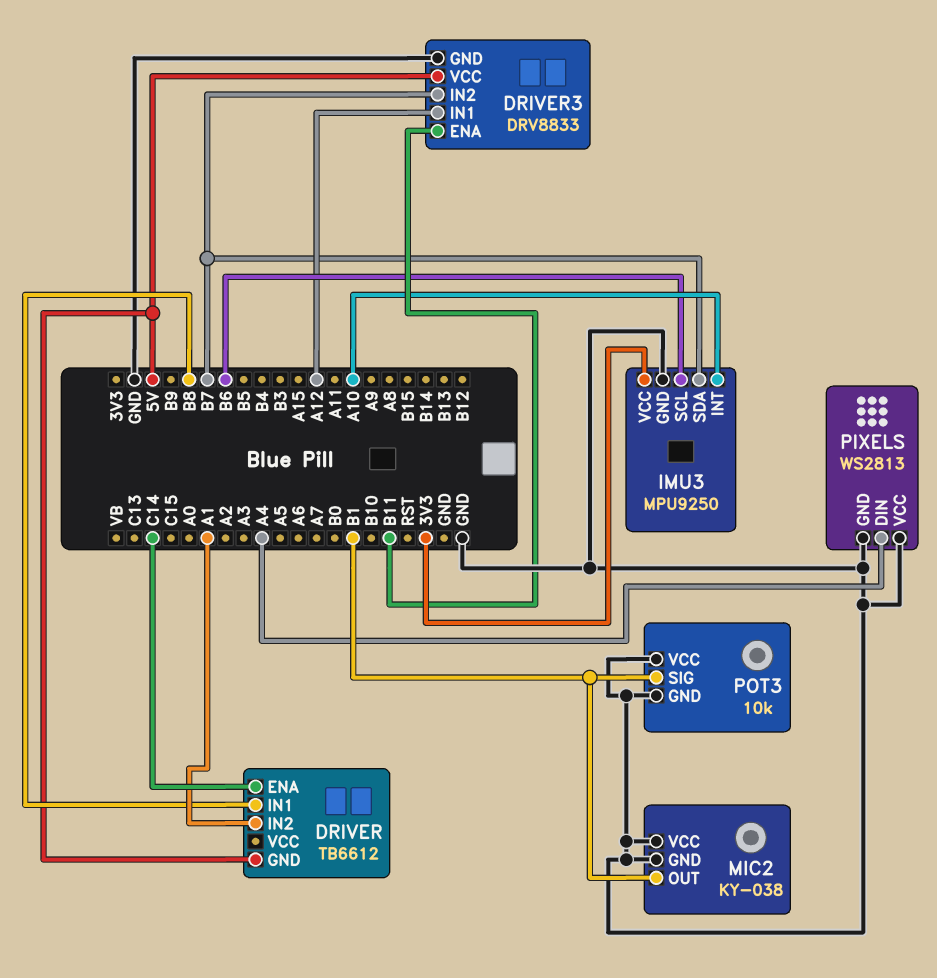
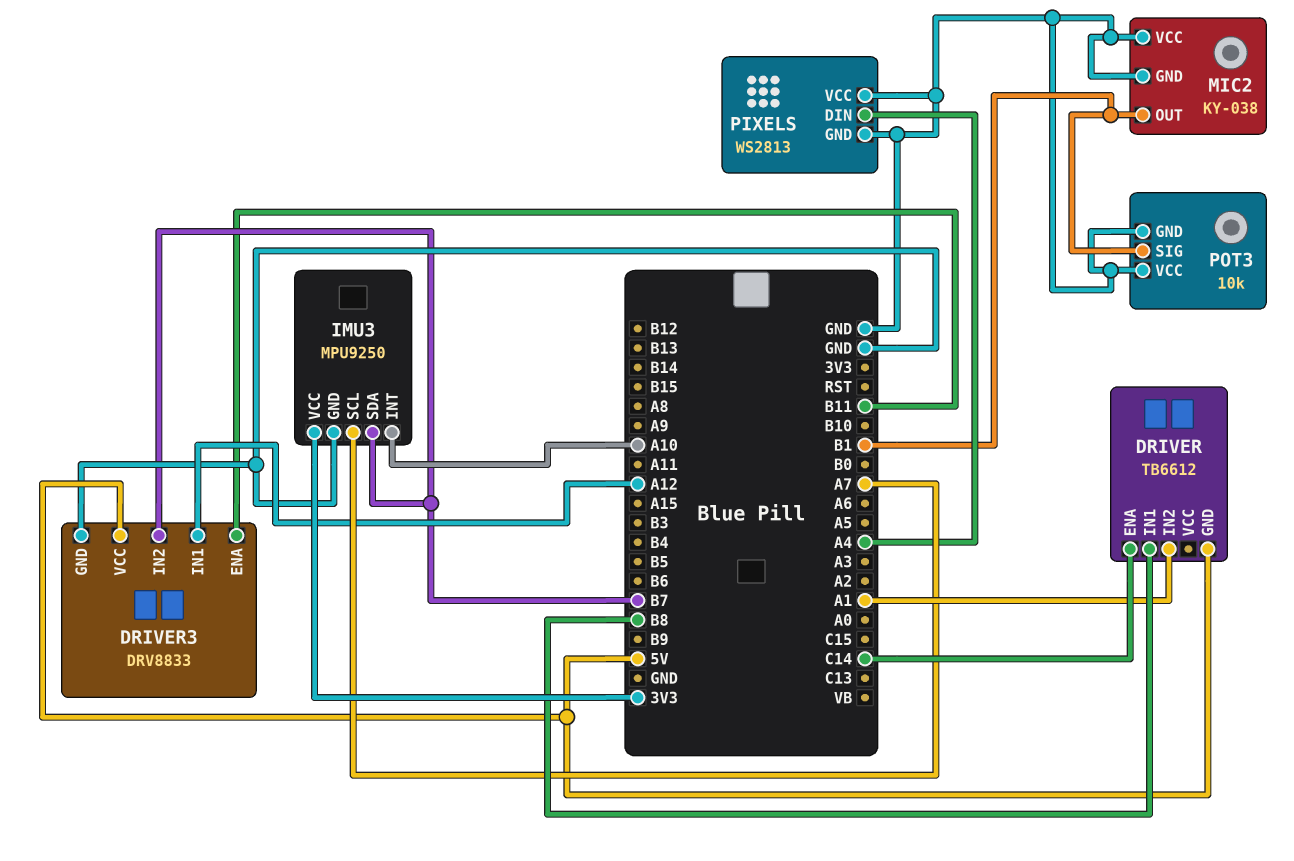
IMU3 pin SCL: B6 -> A7

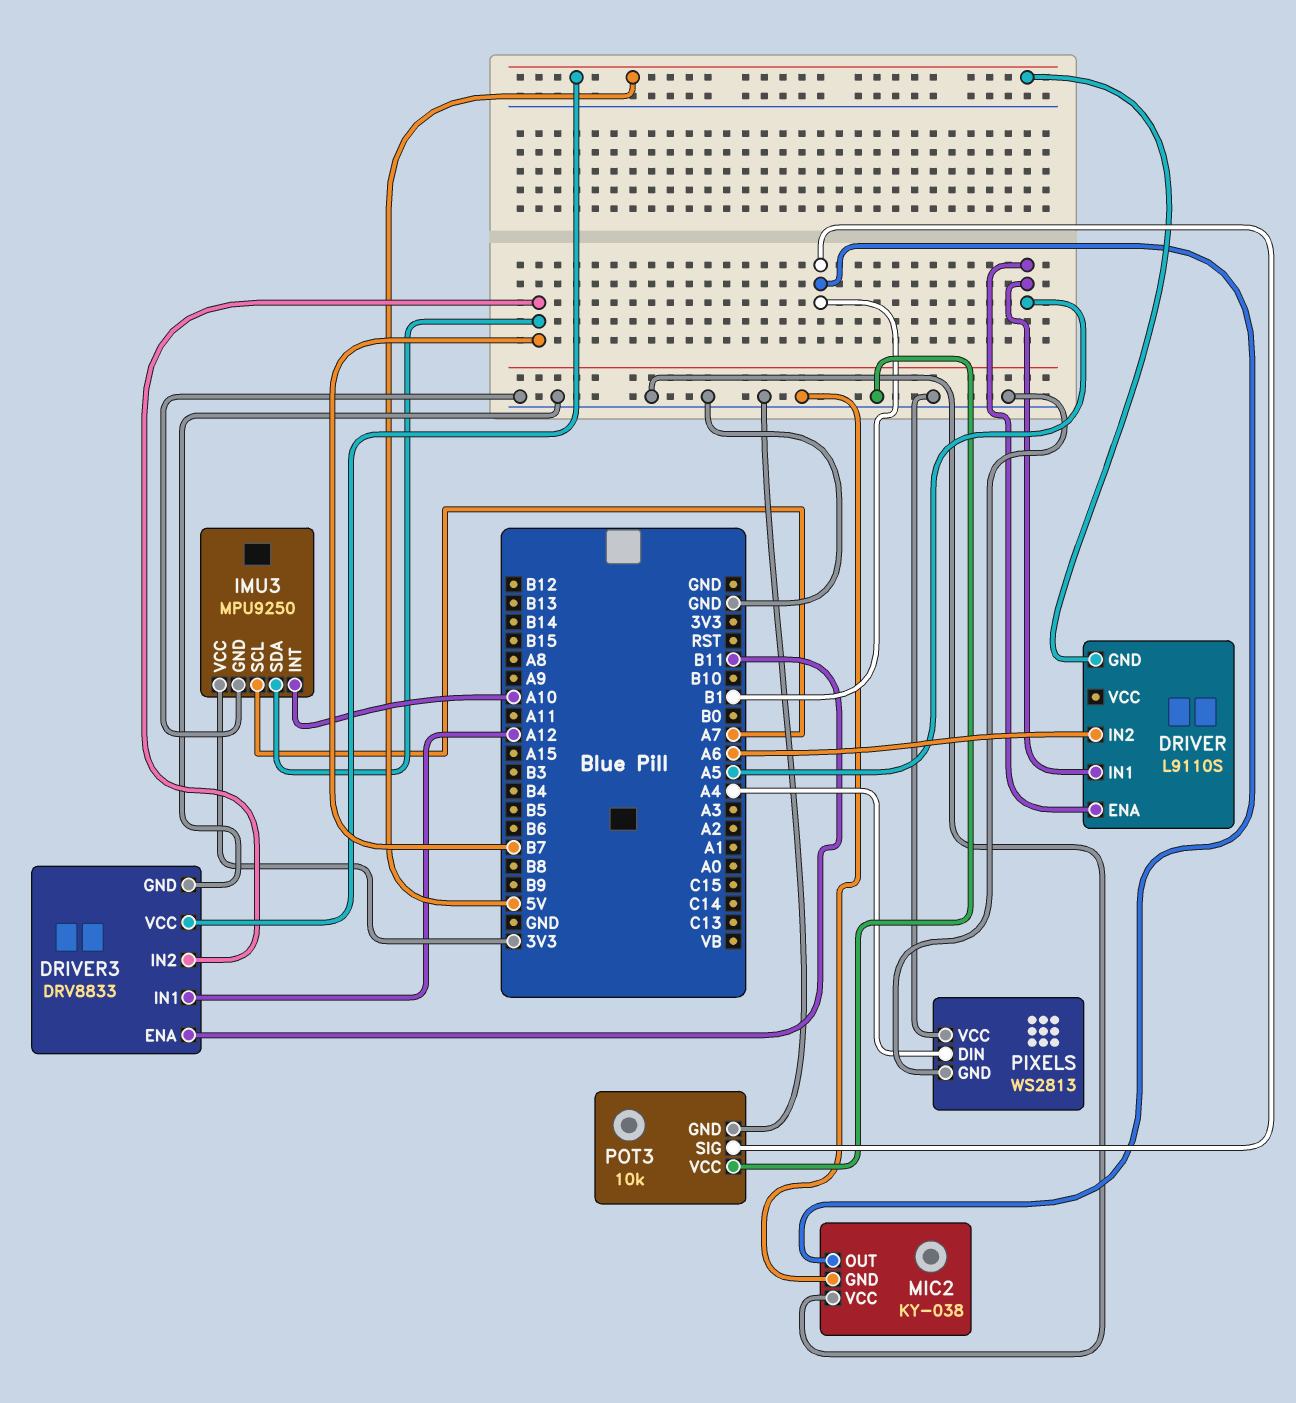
DRIVER: TB6612 -> L9110S
DRIVER pin ENA: C14 -> A5
DRIVER pin IN1: B8 -> A5
DRIVER pin IN2: A1 -> A6

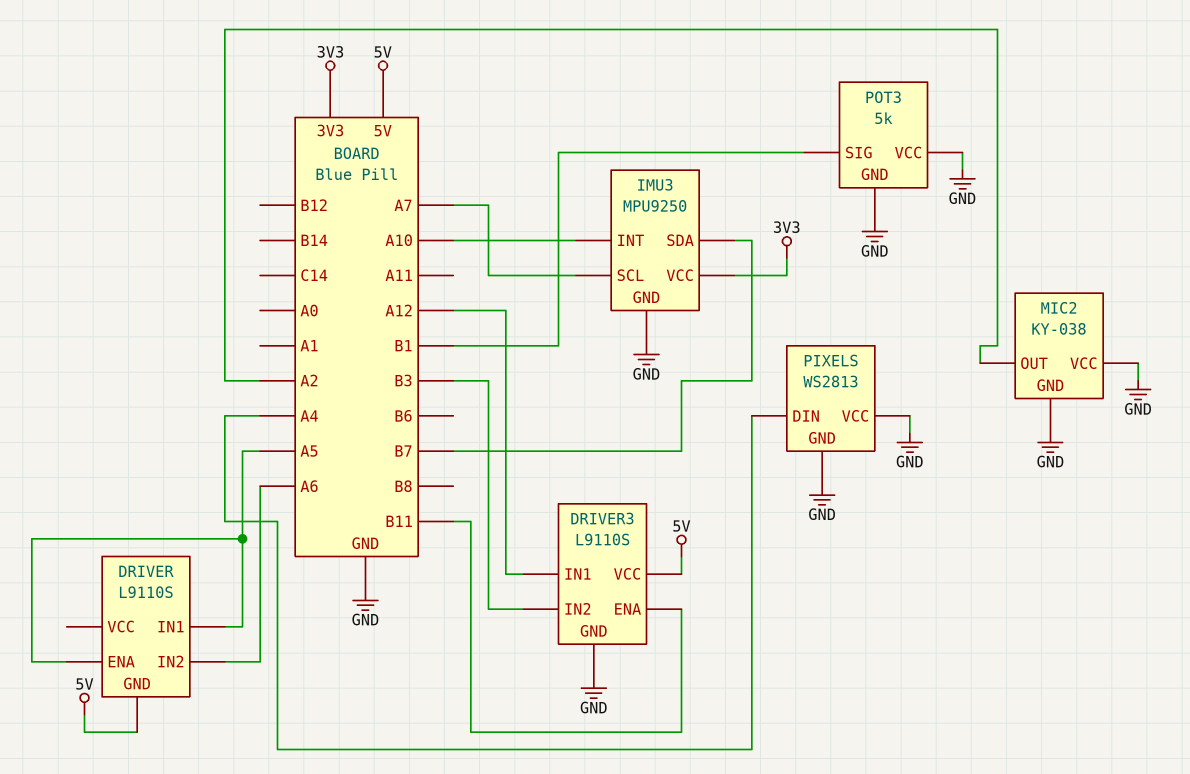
DRIVER3: DRV8833 -> L9110S
DRIVER3 pin IN2: B7 -> B3
MIC2 pin OUT: B1 -> A2
POT3: 10k -> 5k

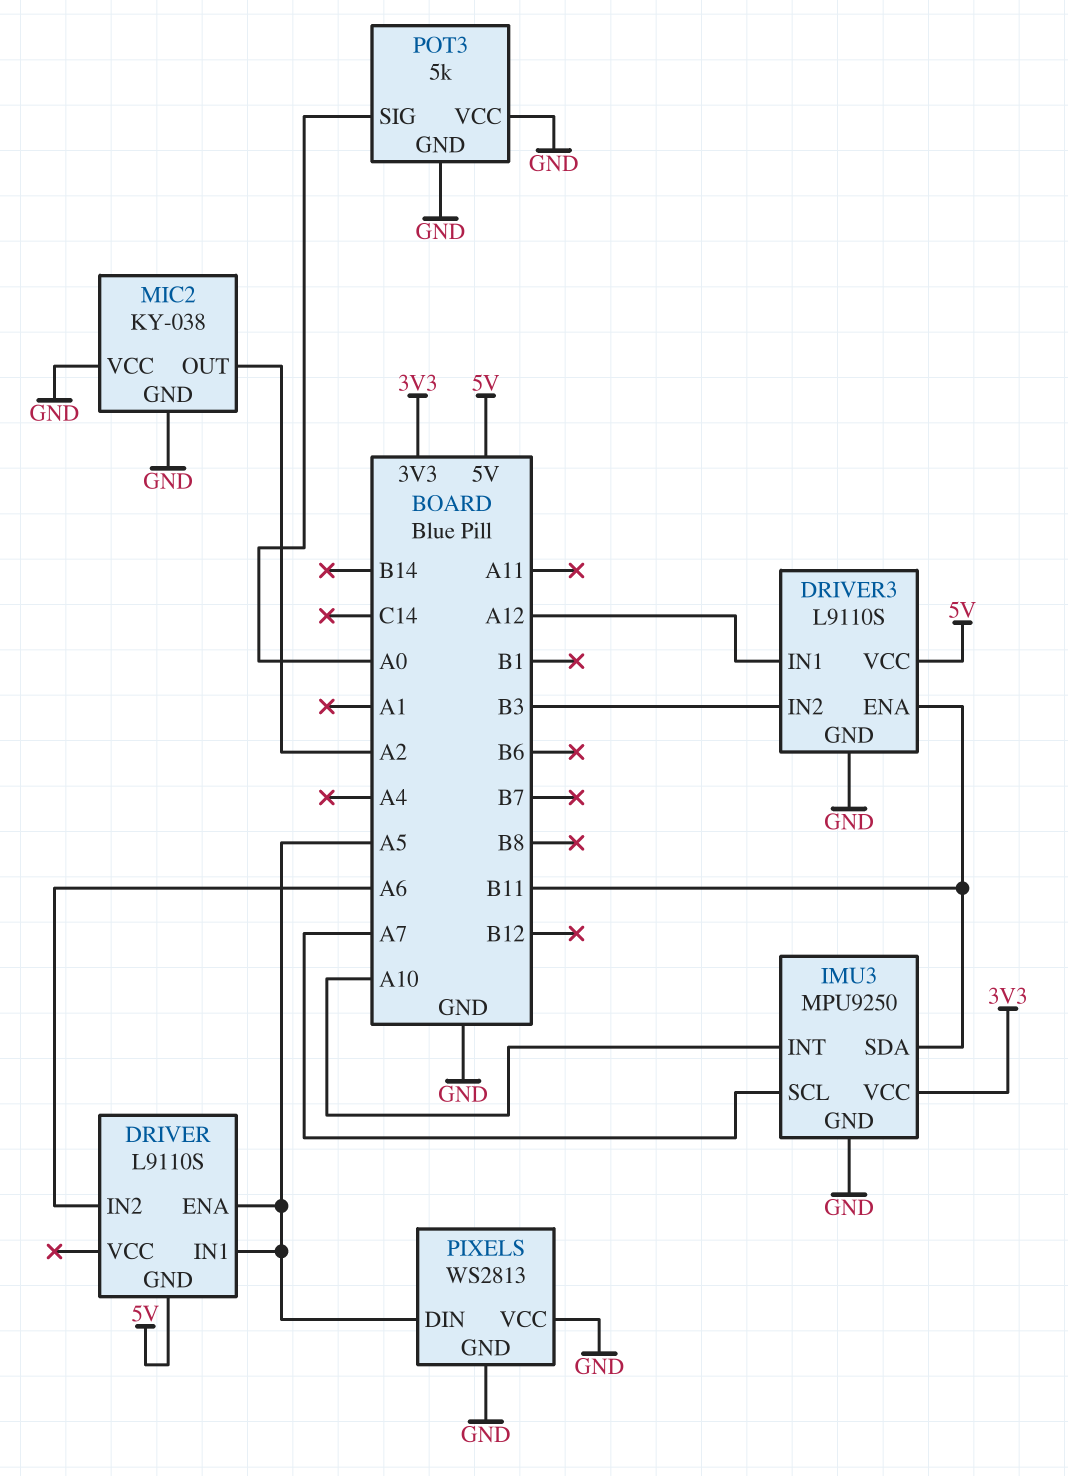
IMU3 pin SDA: B7 -> B11
PIXELS pin DIN: A4 -> A5
POT3 pin SIG: B1 -> A0

